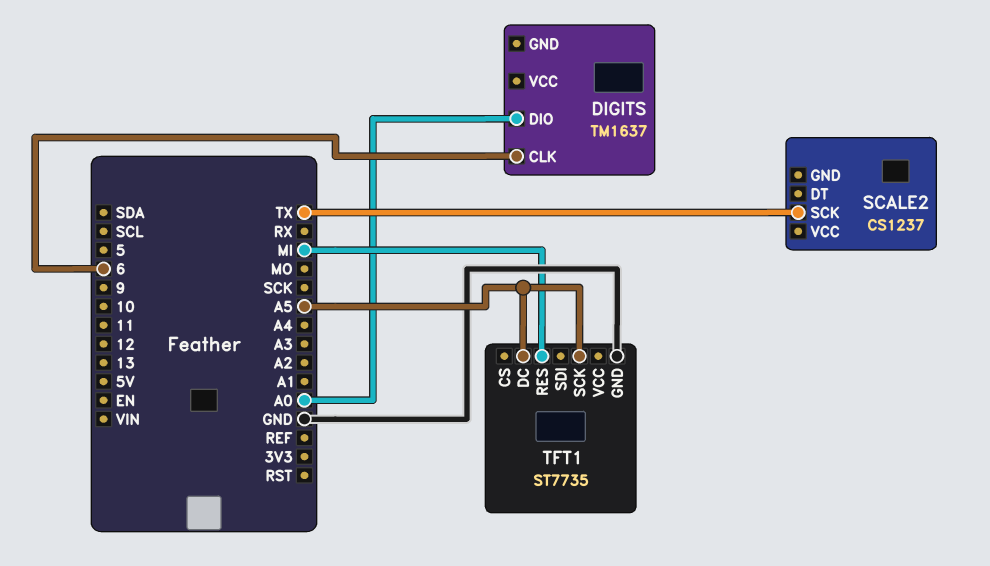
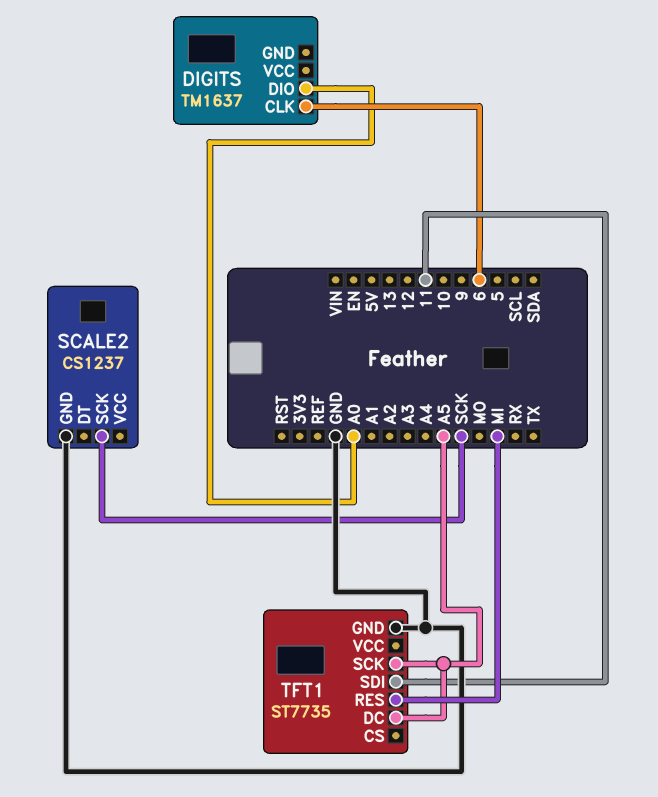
SCALE2 pin GND: none -> GND
SCALE2 pin SCK: TX -> SCK
TFT1 pin SDI: none -> 11

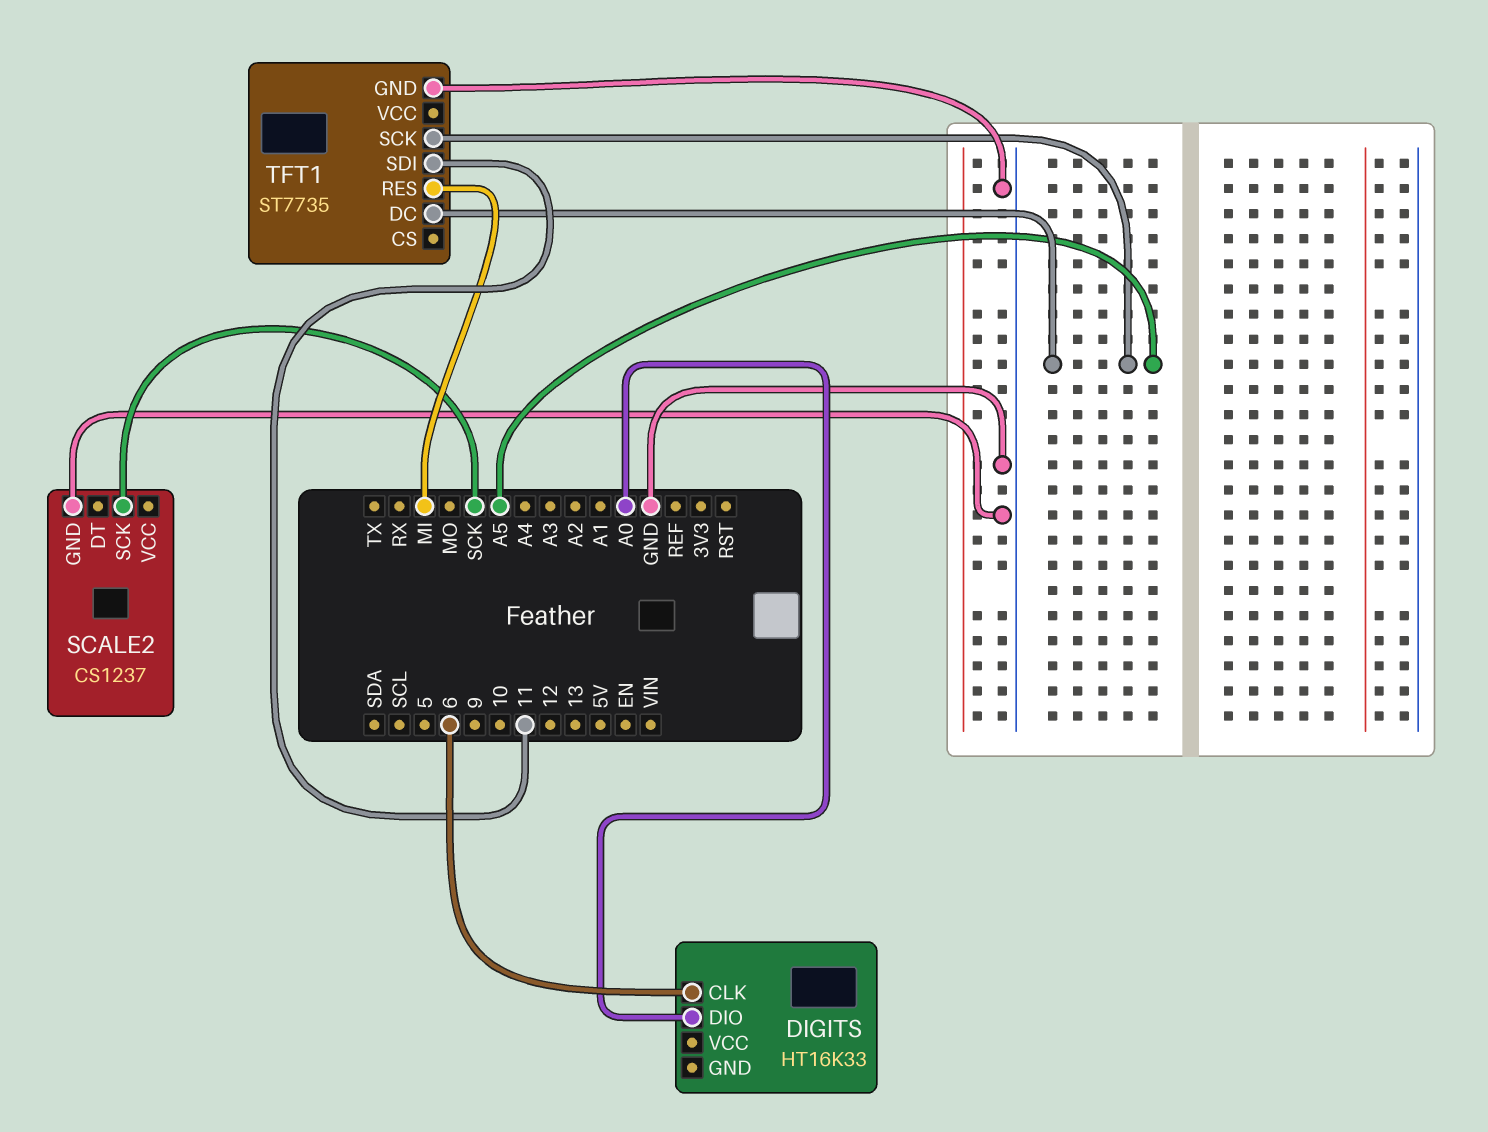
DIGITS: TM1637 -> HT16K33

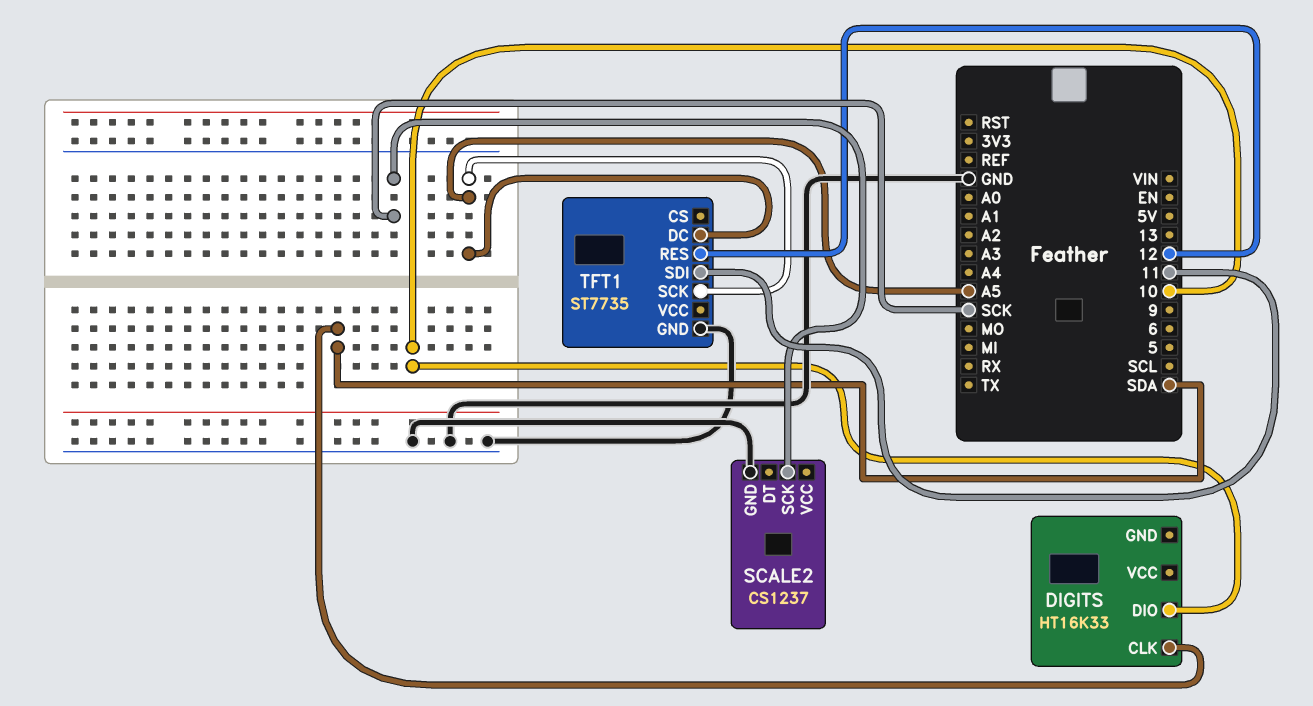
DIGITS pin CLK: 6 -> SDA
DIGITS pin DIO: A0 -> 10
TFT1 pin RES: MI -> 12

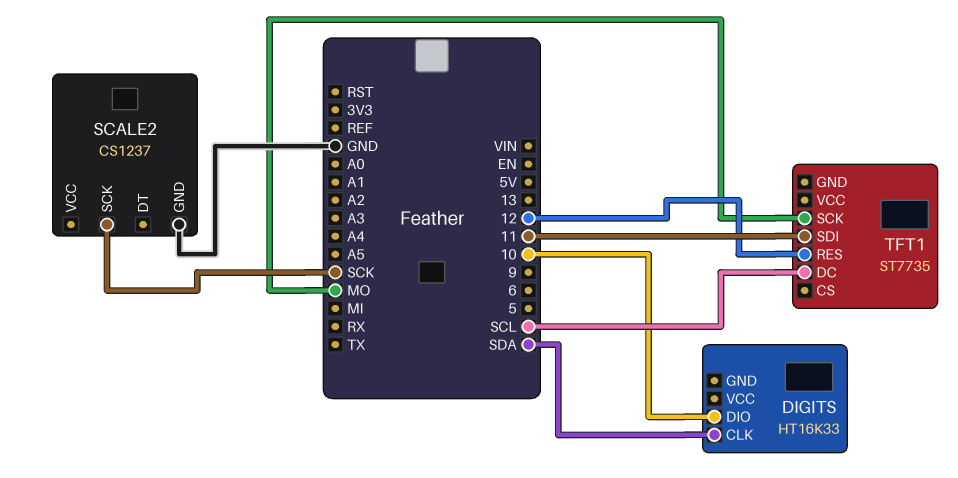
TFT1 pin DC: A5 -> SCL
TFT1 pin GND: GND -> none
TFT1 pin SCK: A5 -> MO

